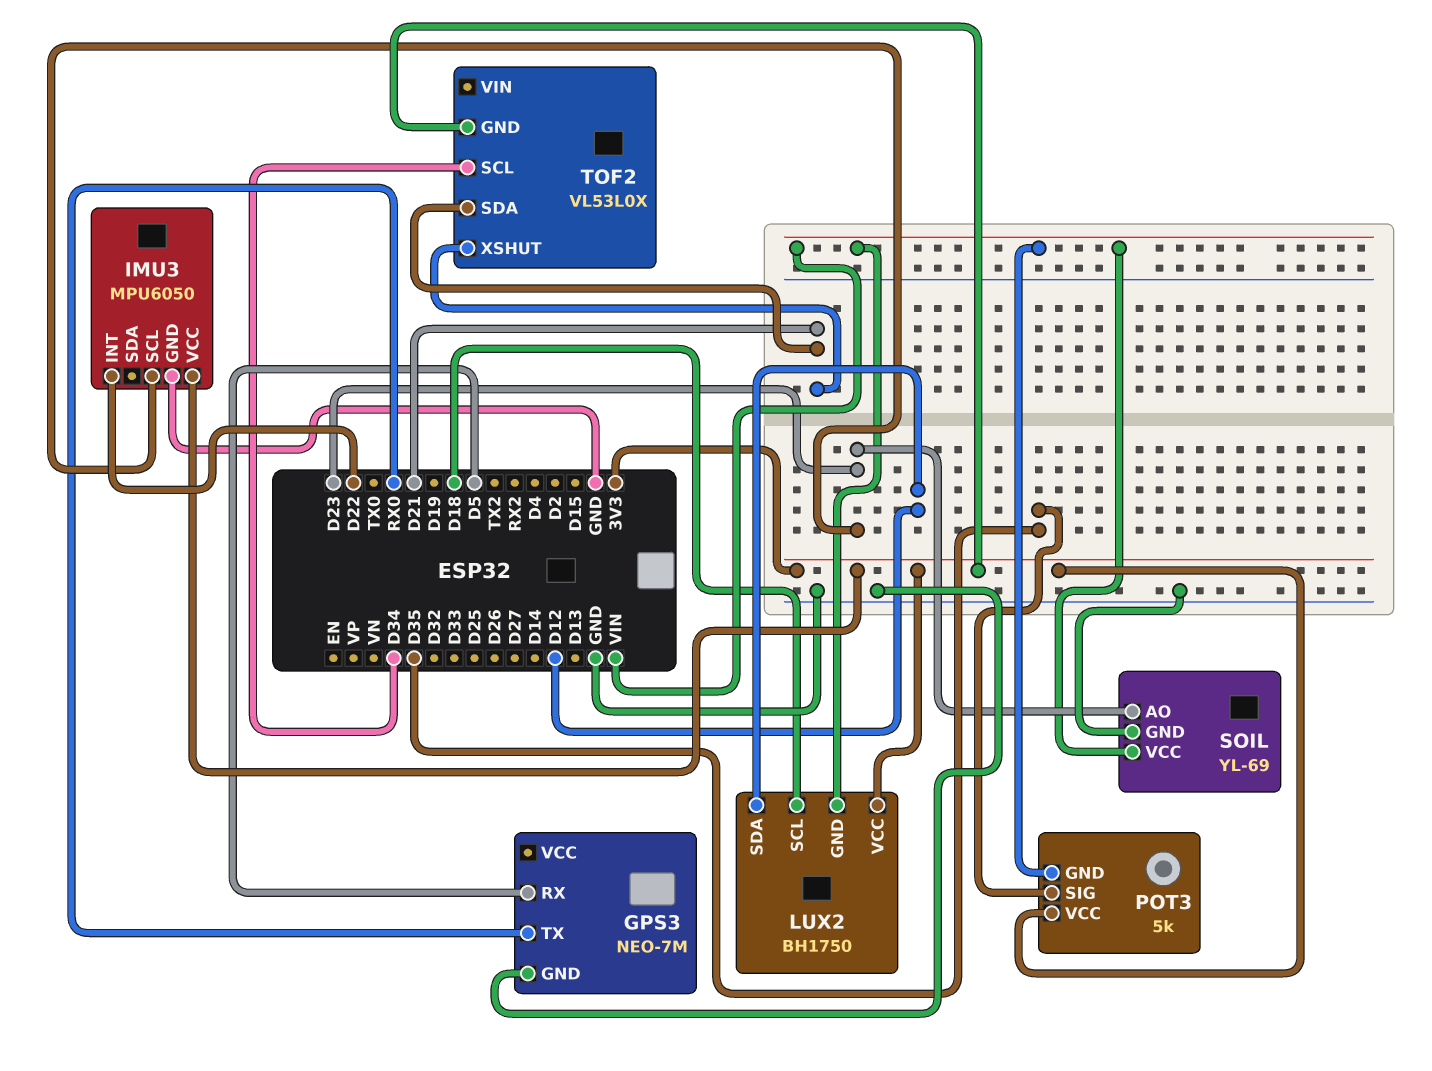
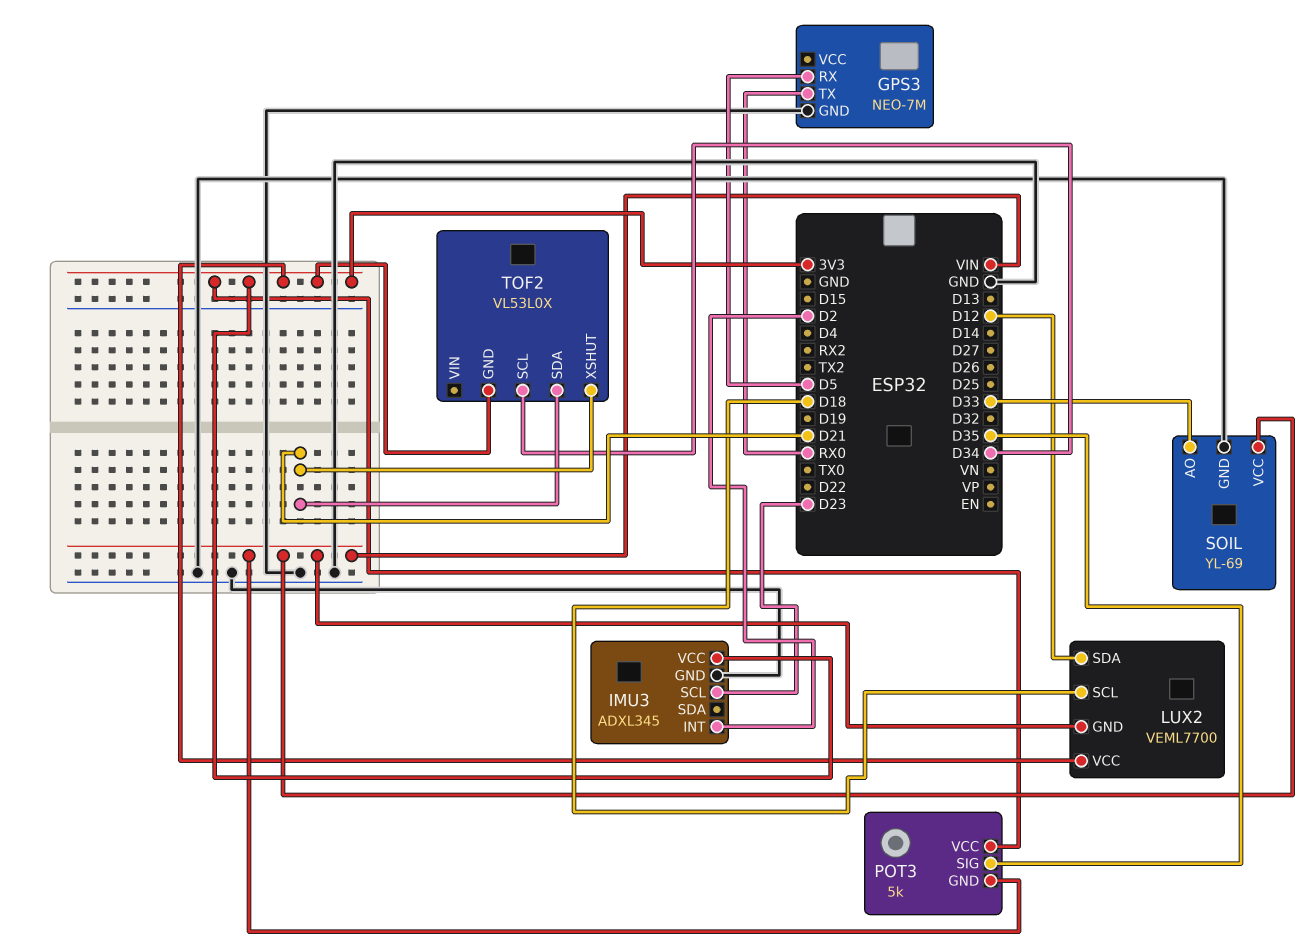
IMU3: MPU6050 -> ADXL345
IMU3 pin INT: D22 -> D2
LUX2: BH1750 -> VEML7700
SOIL pin AO: D23 -> D33

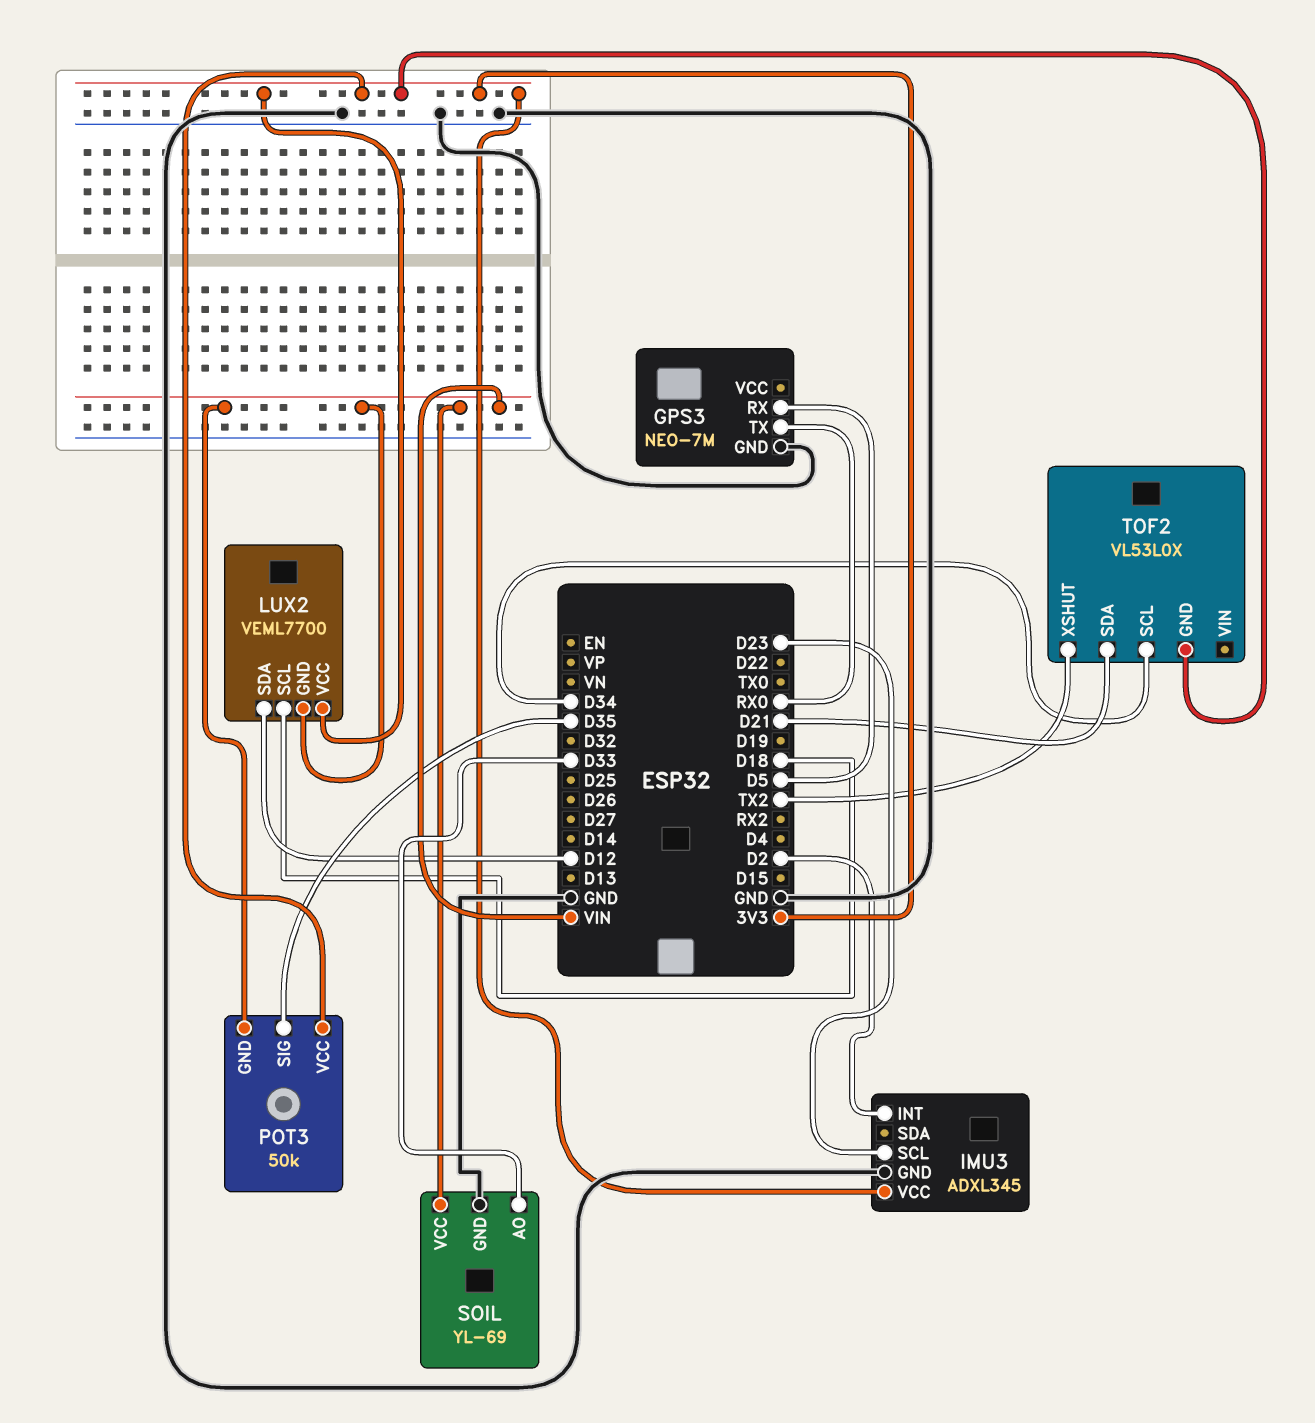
POT3: 5k -> 50k
TOF2 pin XSHUT: D21 -> TX2

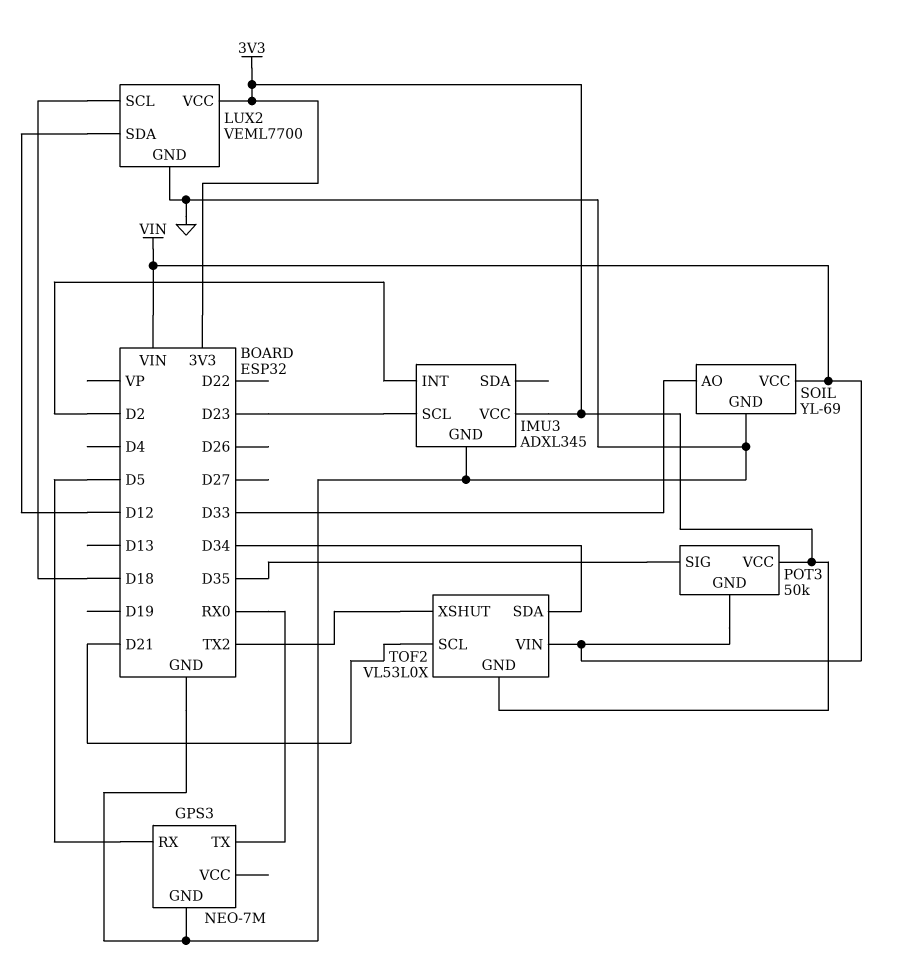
LUX2 pin GND: VIN -> GND
TOF2 pin SCL: D34 -> D21
TOF2 pin SDA: D21 -> D34
TOF2 pin VIN: none -> VIN

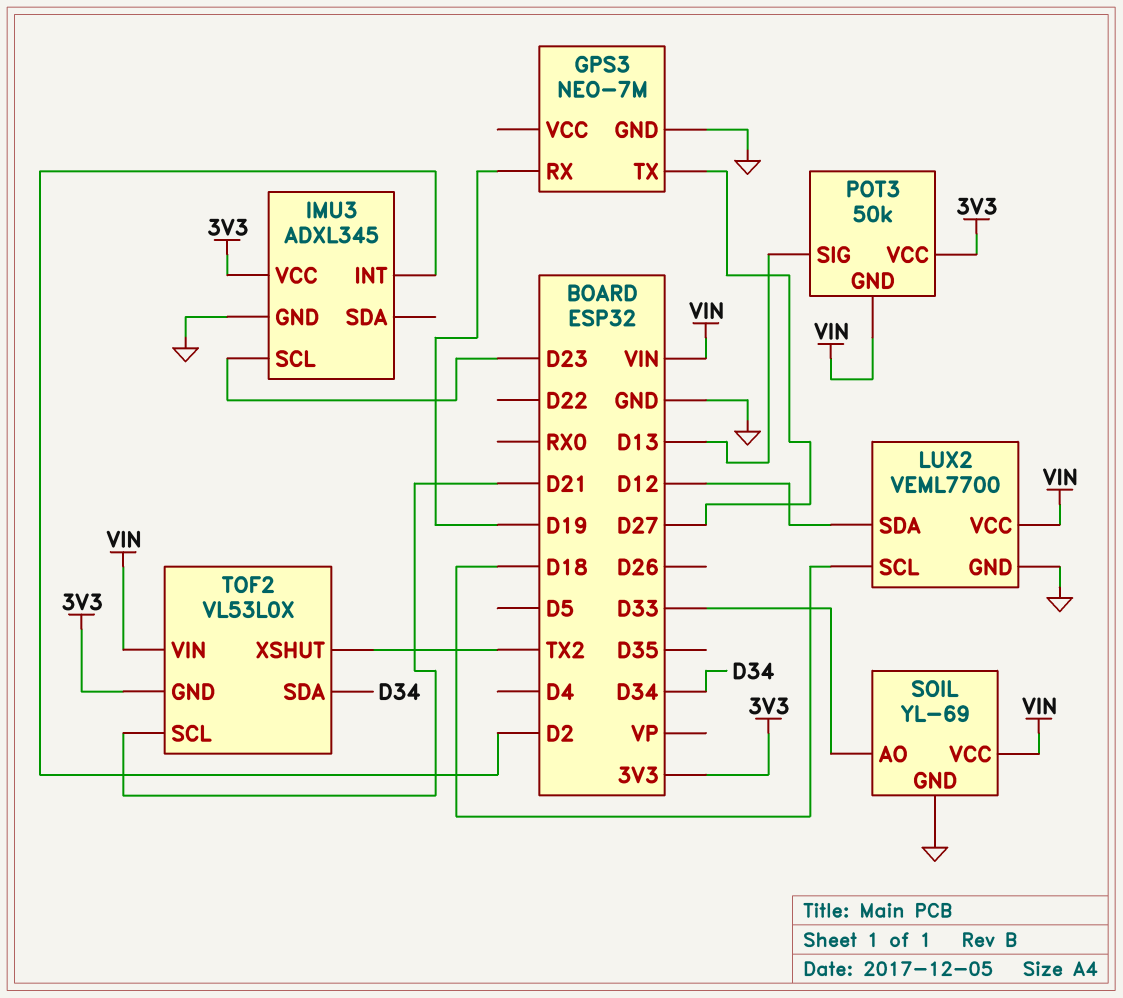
GPS3 pin RX: D5 -> D19
GPS3 pin TX: RX0 -> D27
LUX2 pin VCC: 3V3 -> VIN
POT3 pin SIG: D35 -> D13

